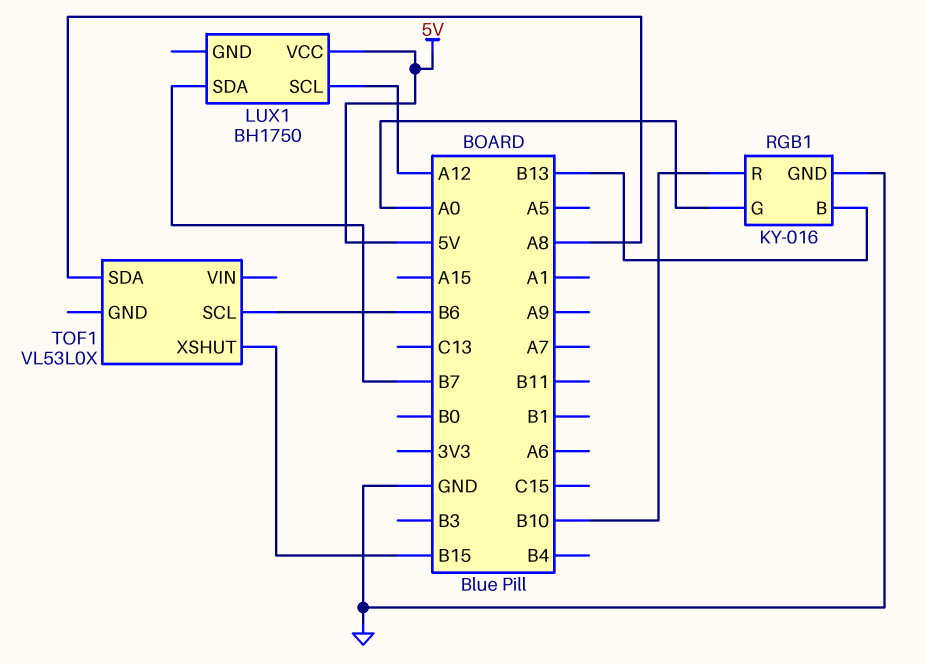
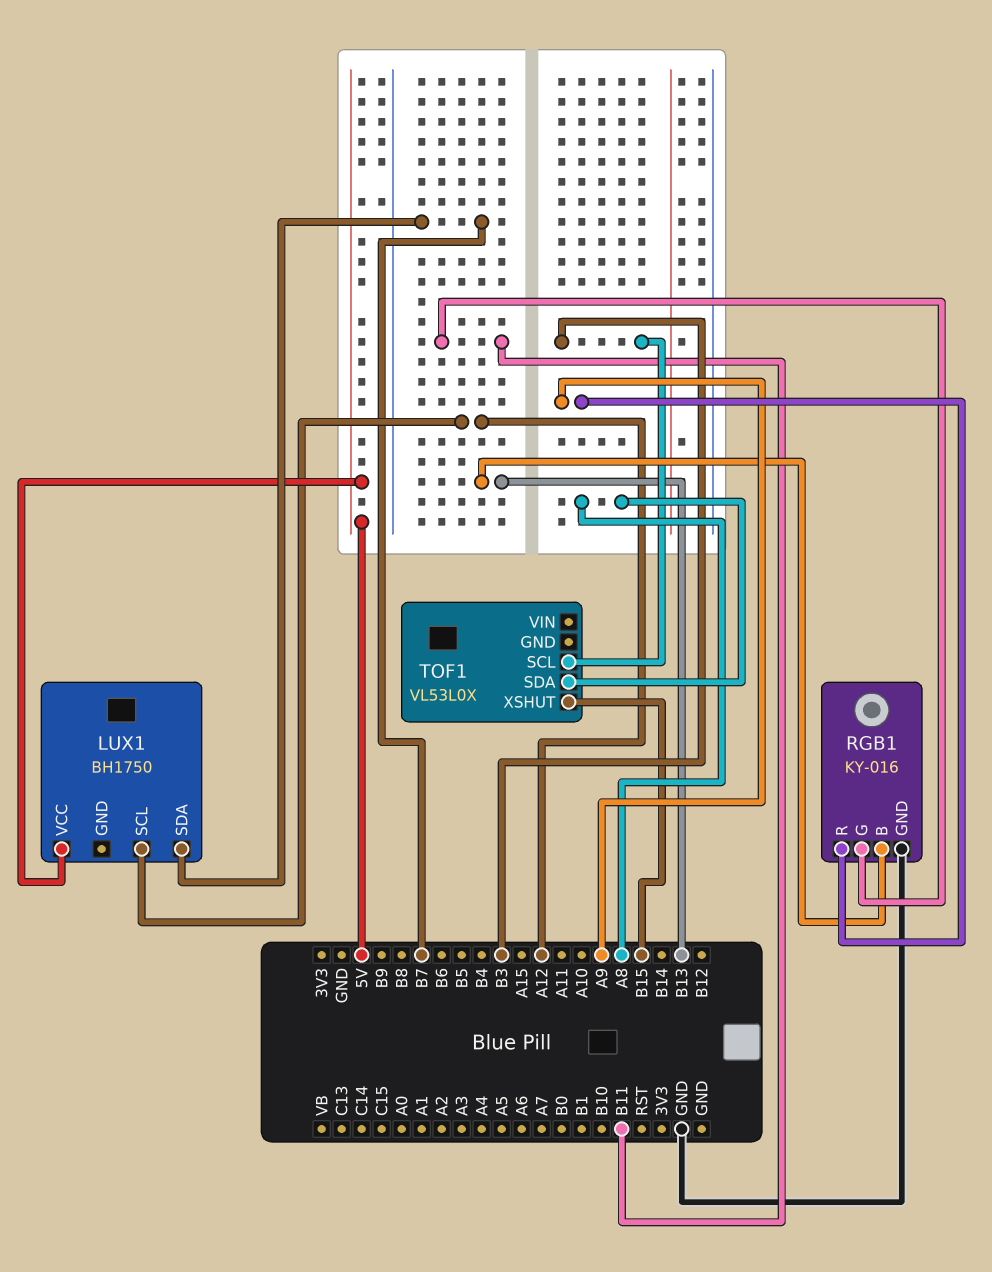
RGB1 pin G: A0 -> B11
RGB1 pin R: B10 -> A9
TOF1 pin SCL: B6 -> B3

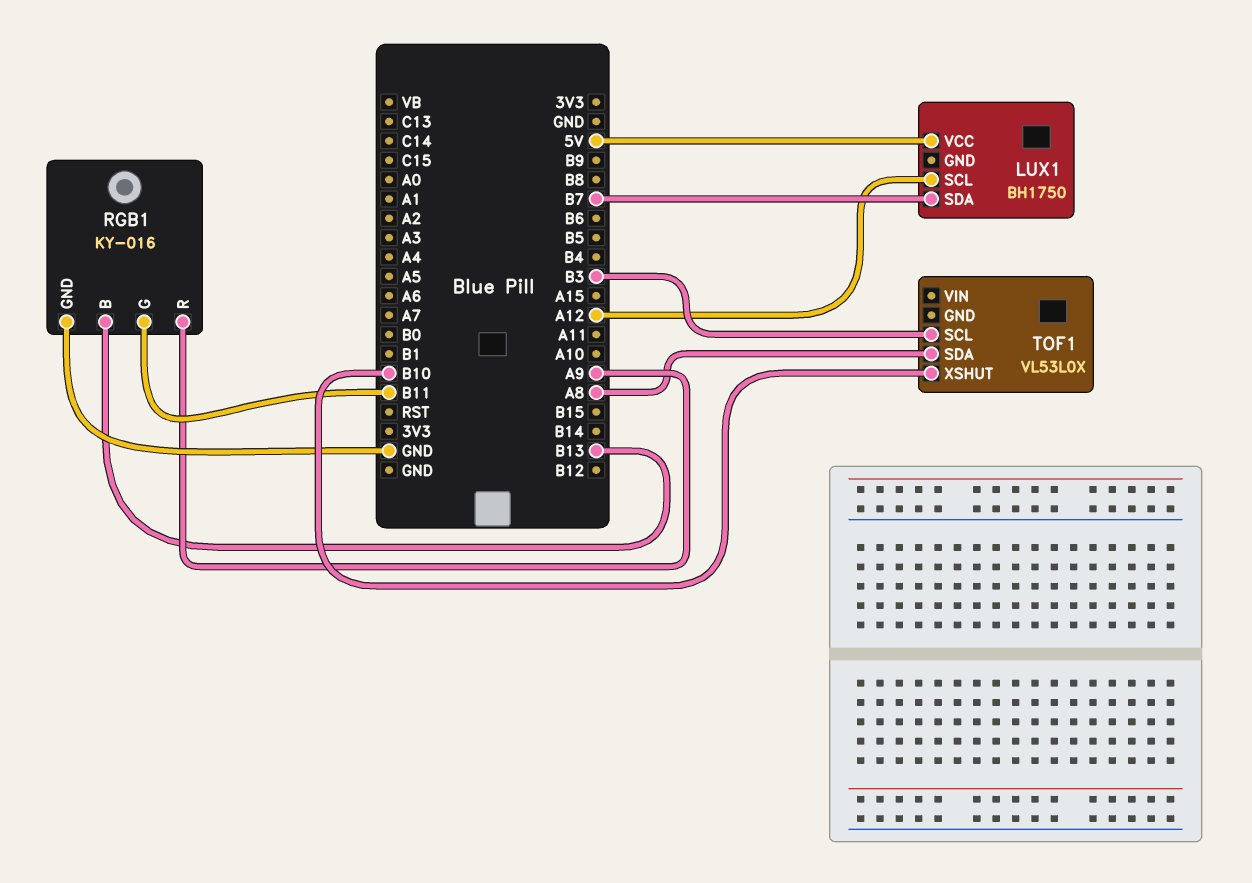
TOF1 pin XSHUT: B15 -> B10

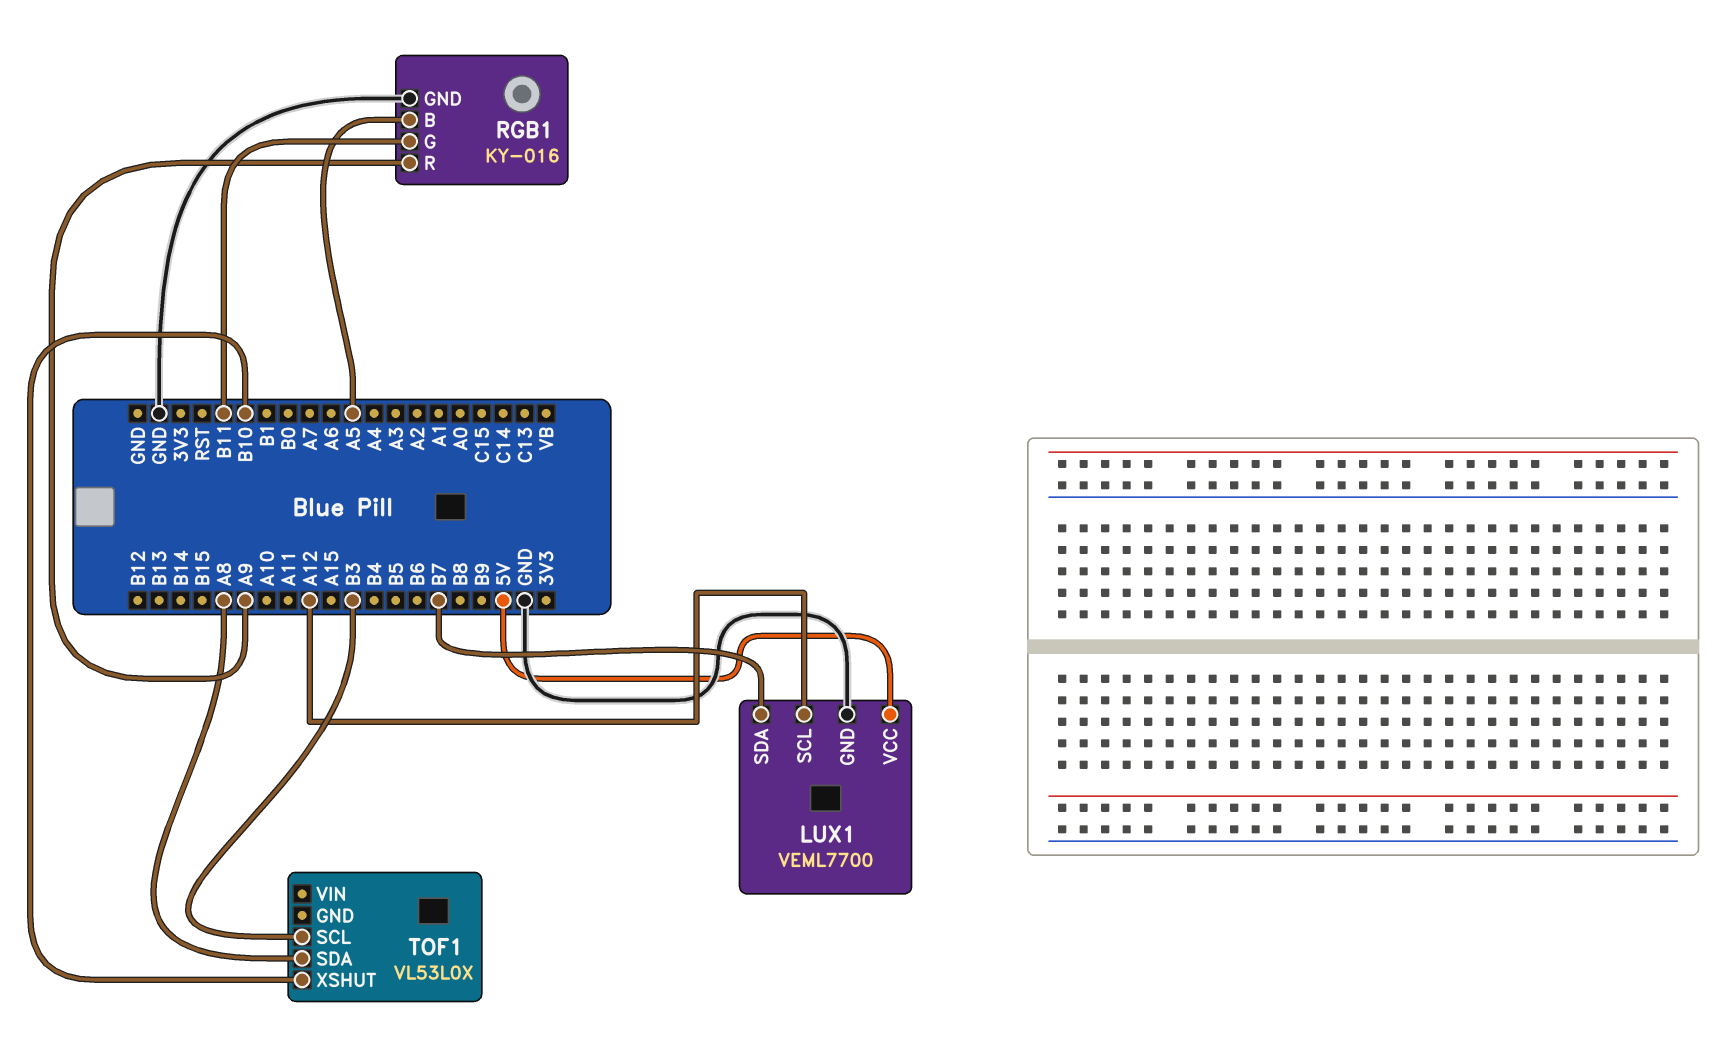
LUX1: BH1750 -> VEML7700
LUX1 pin GND: none -> GND
RGB1 pin B: B13 -> A5

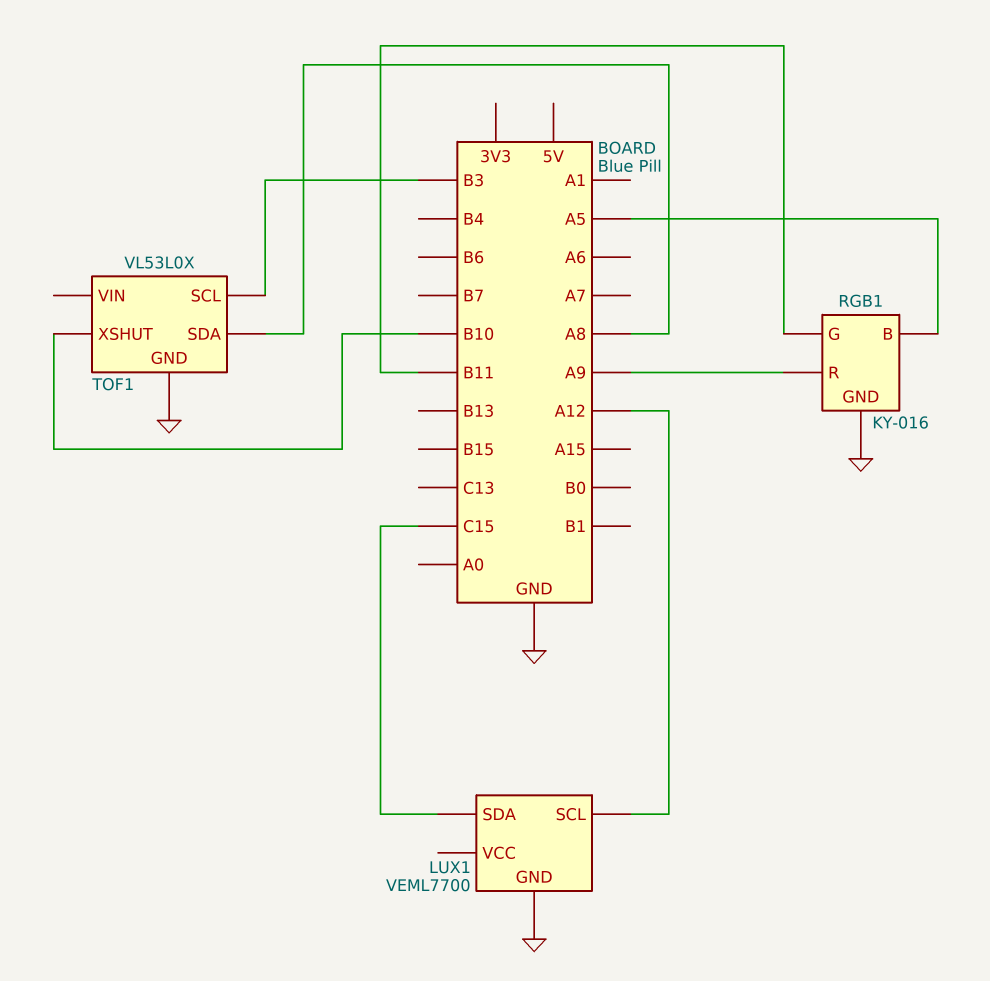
LUX1 pin SDA: B7 -> C15
LUX1 pin VCC: 5V -> none
TOF1 pin GND: none -> GND

